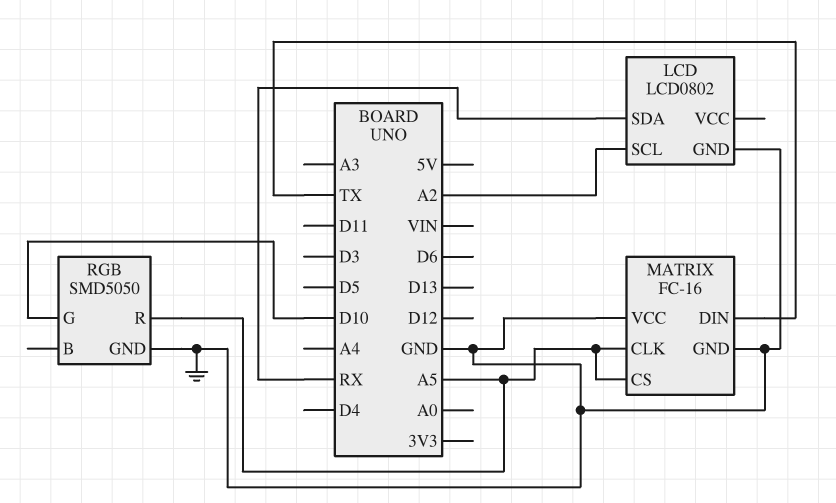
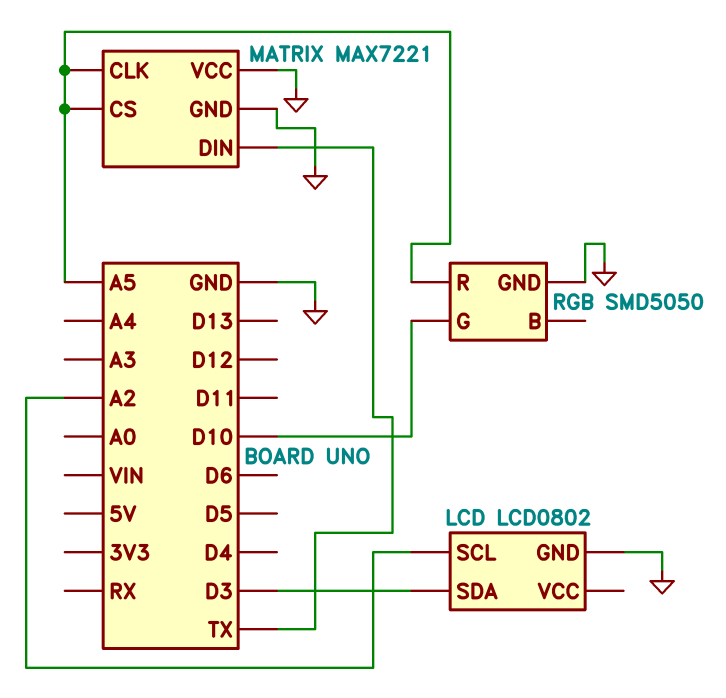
LCD pin SDA: RX -> D3
MATRIX: FC-16 -> MAX7221

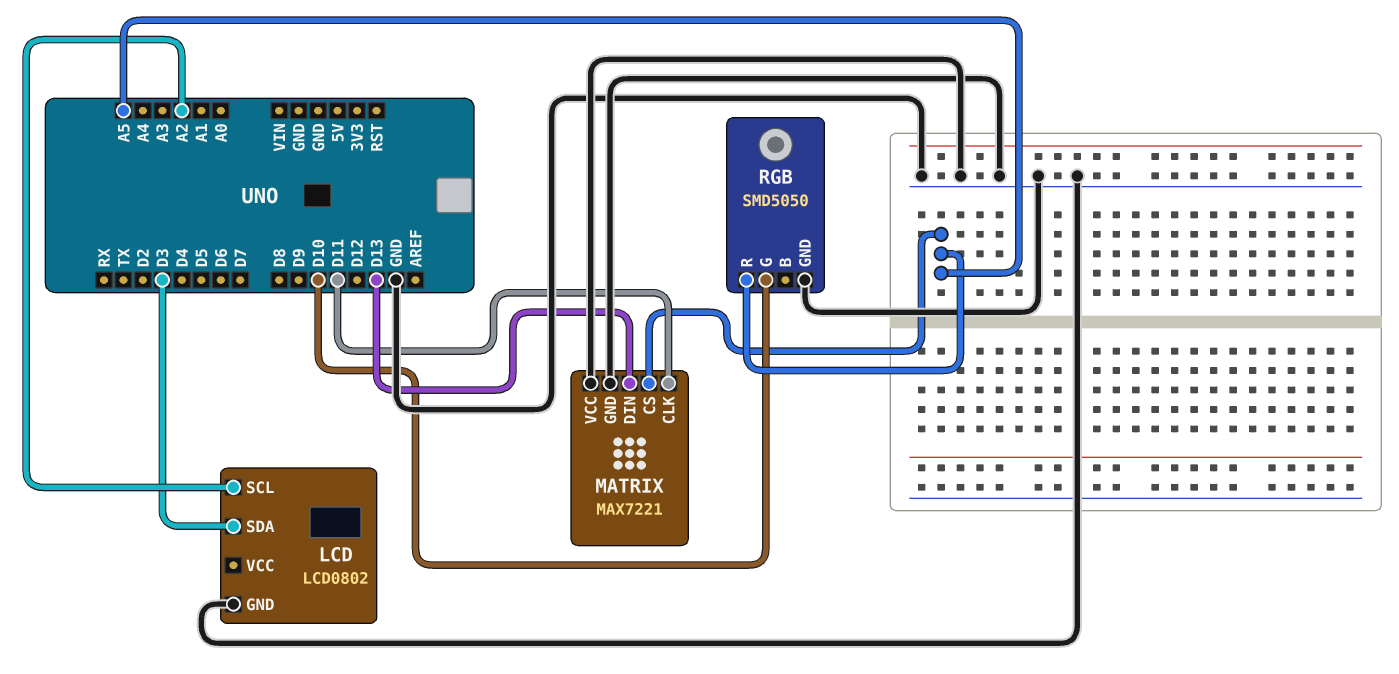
MATRIX pin CLK: A5 -> D11
MATRIX pin DIN: TX -> D13

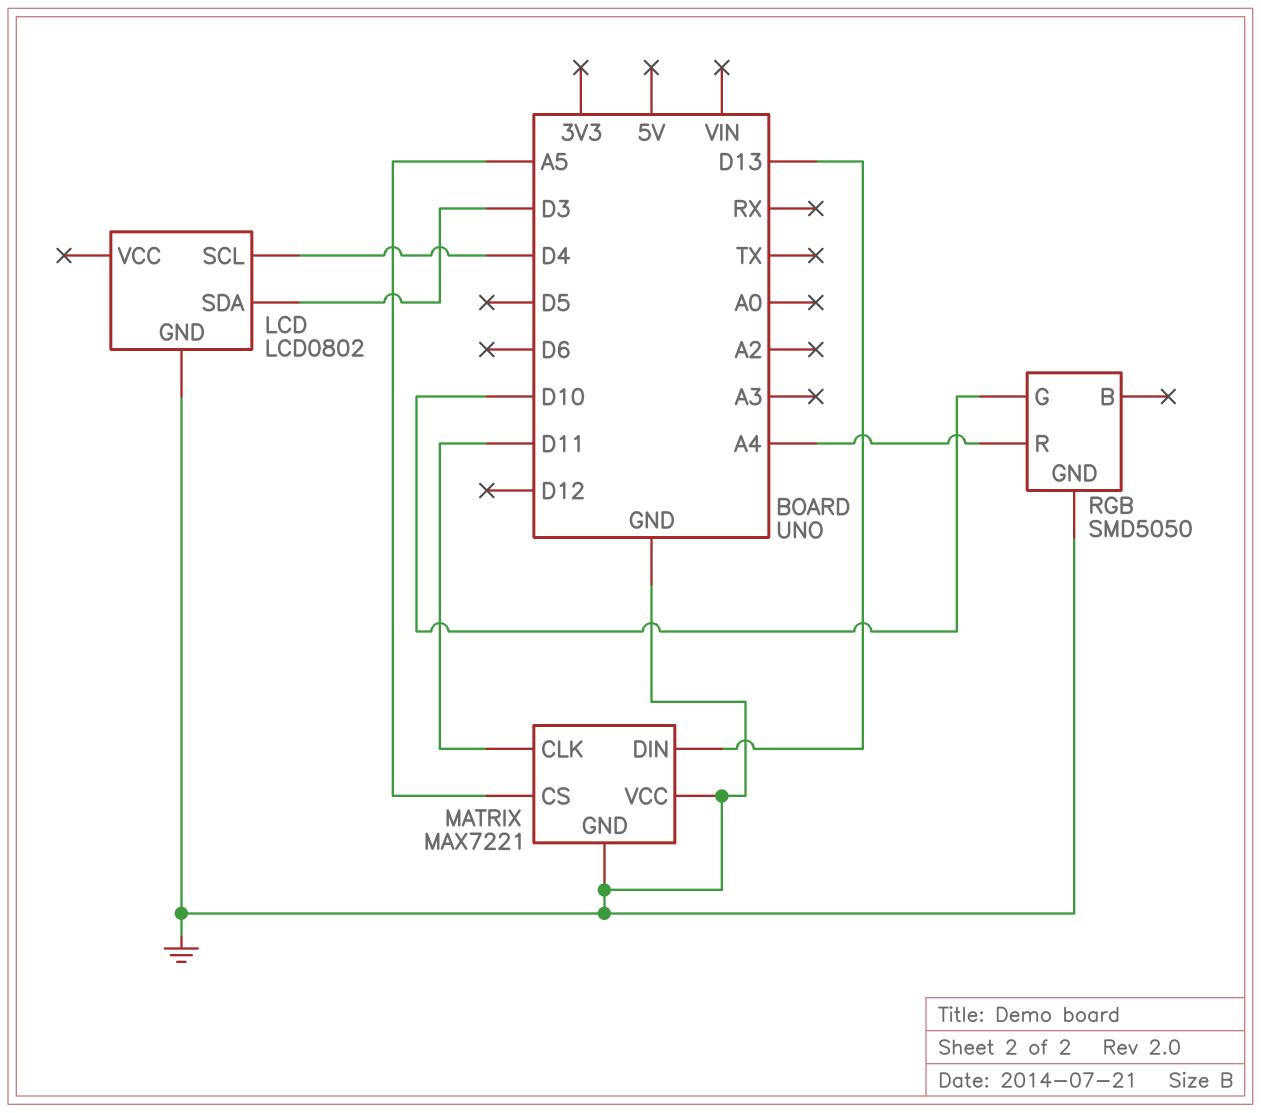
LCD pin SCL: A2 -> D4
RGB pin R: A5 -> A4

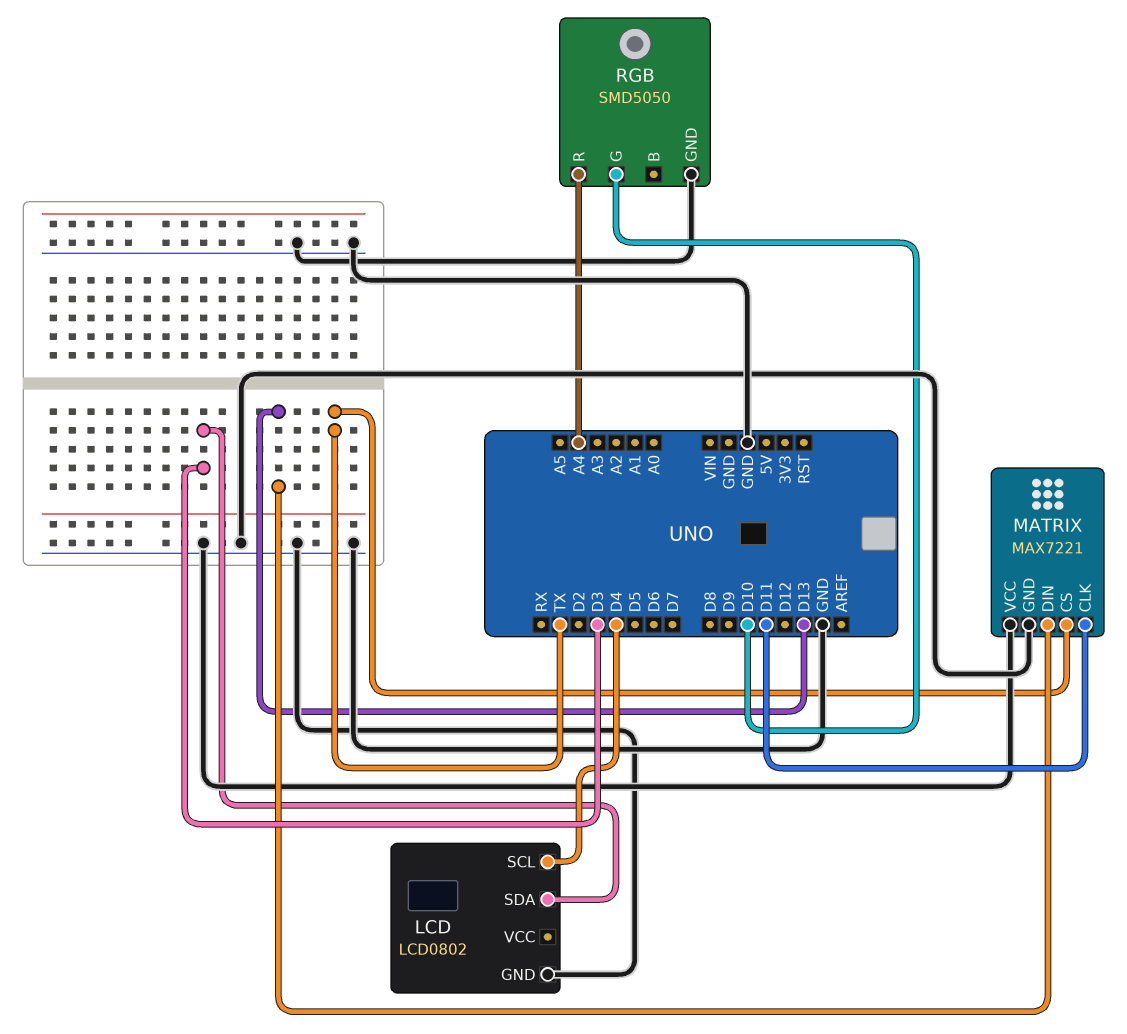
MATRIX pin CS: A5 -> TX

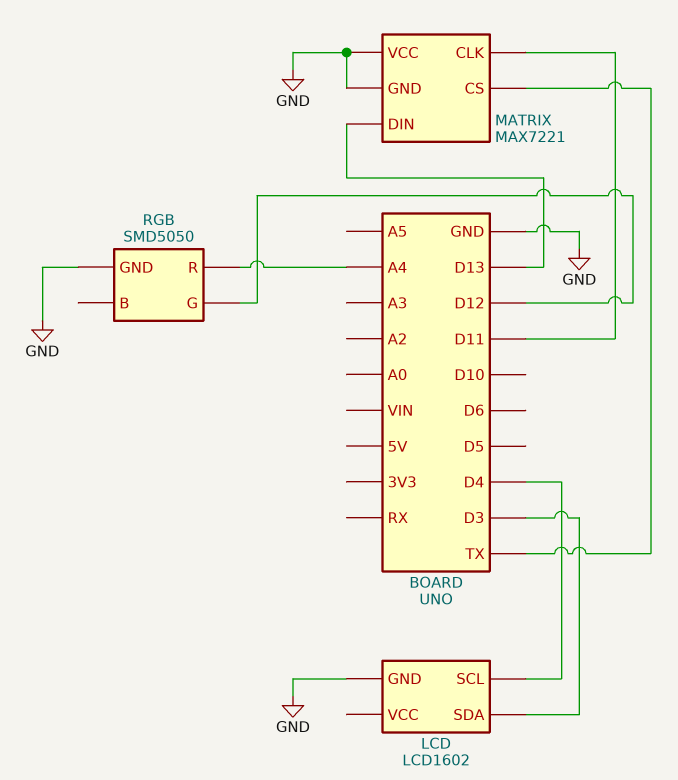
LCD: LCD0802 -> LCD1602
RGB pin G: D10 -> D12

